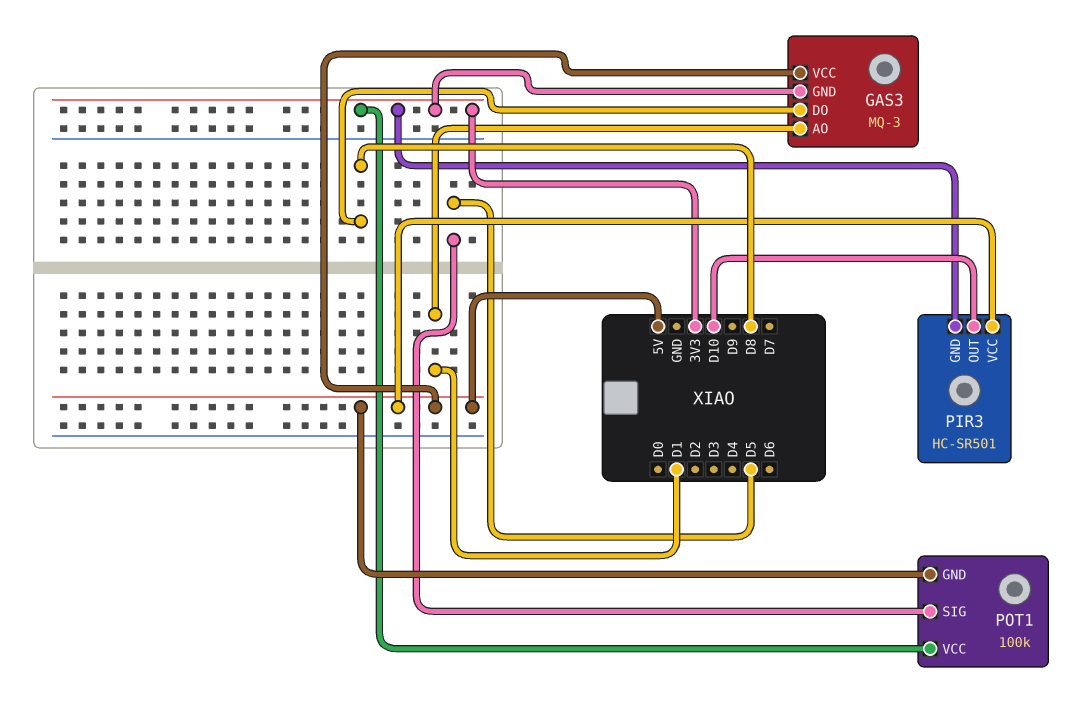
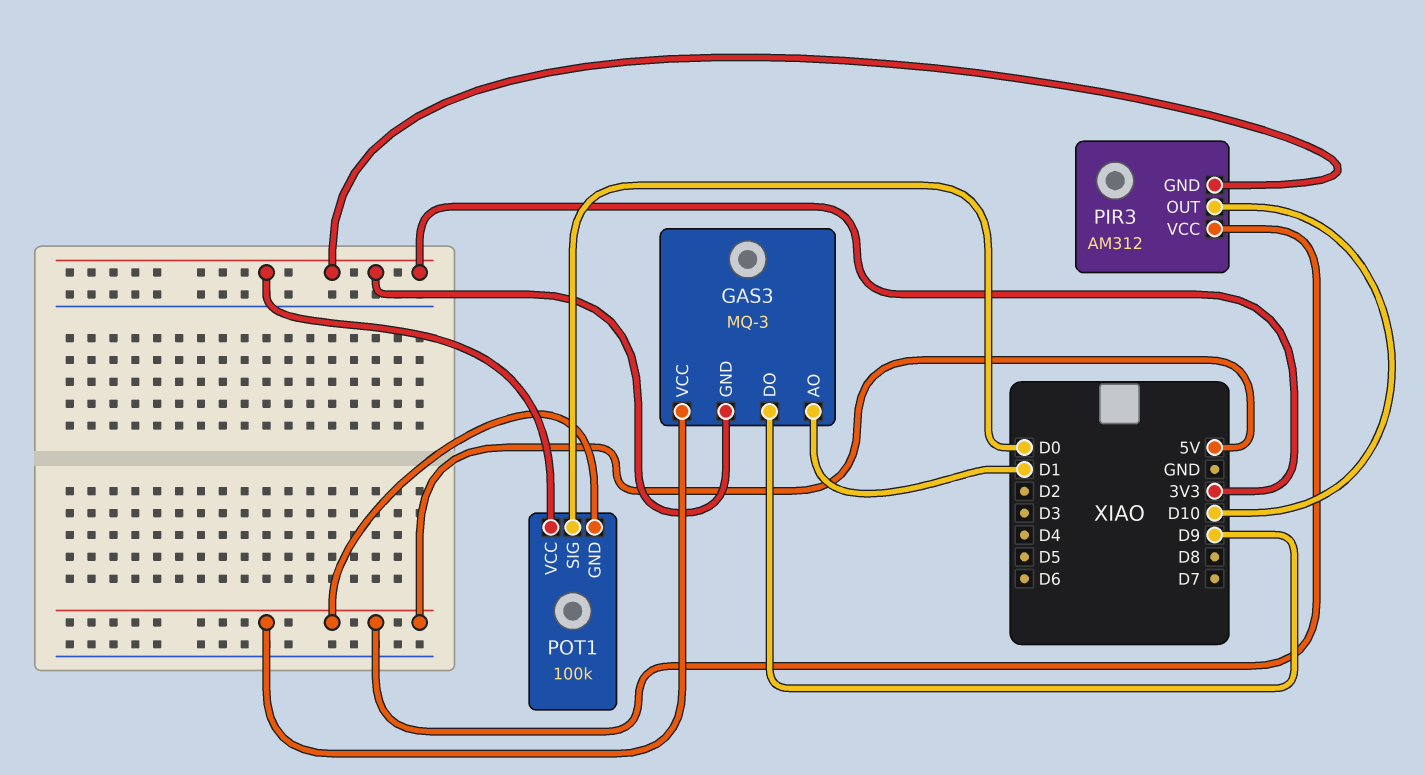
GAS3 pin DO: D8 -> D9
PIR3: HC-SR501 -> AM312
POT1 pin SIG: D5 -> D0

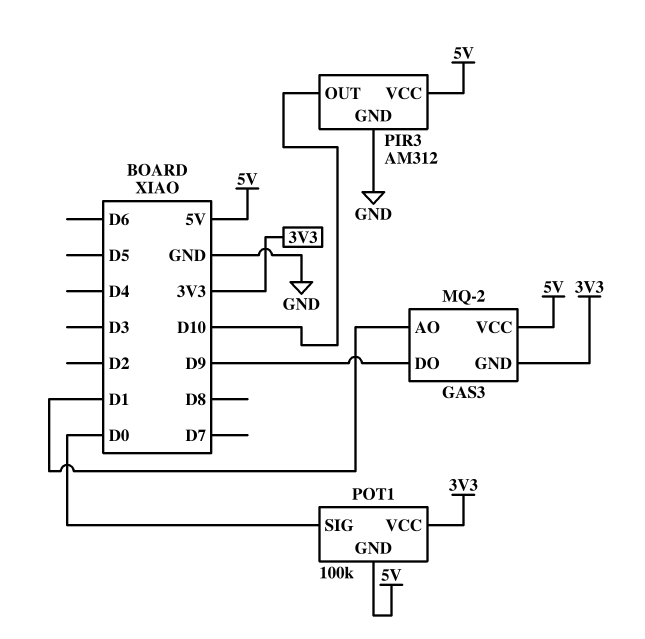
GAS3: MQ-3 -> MQ-2
PIR3 pin GND: 3V3 -> GND

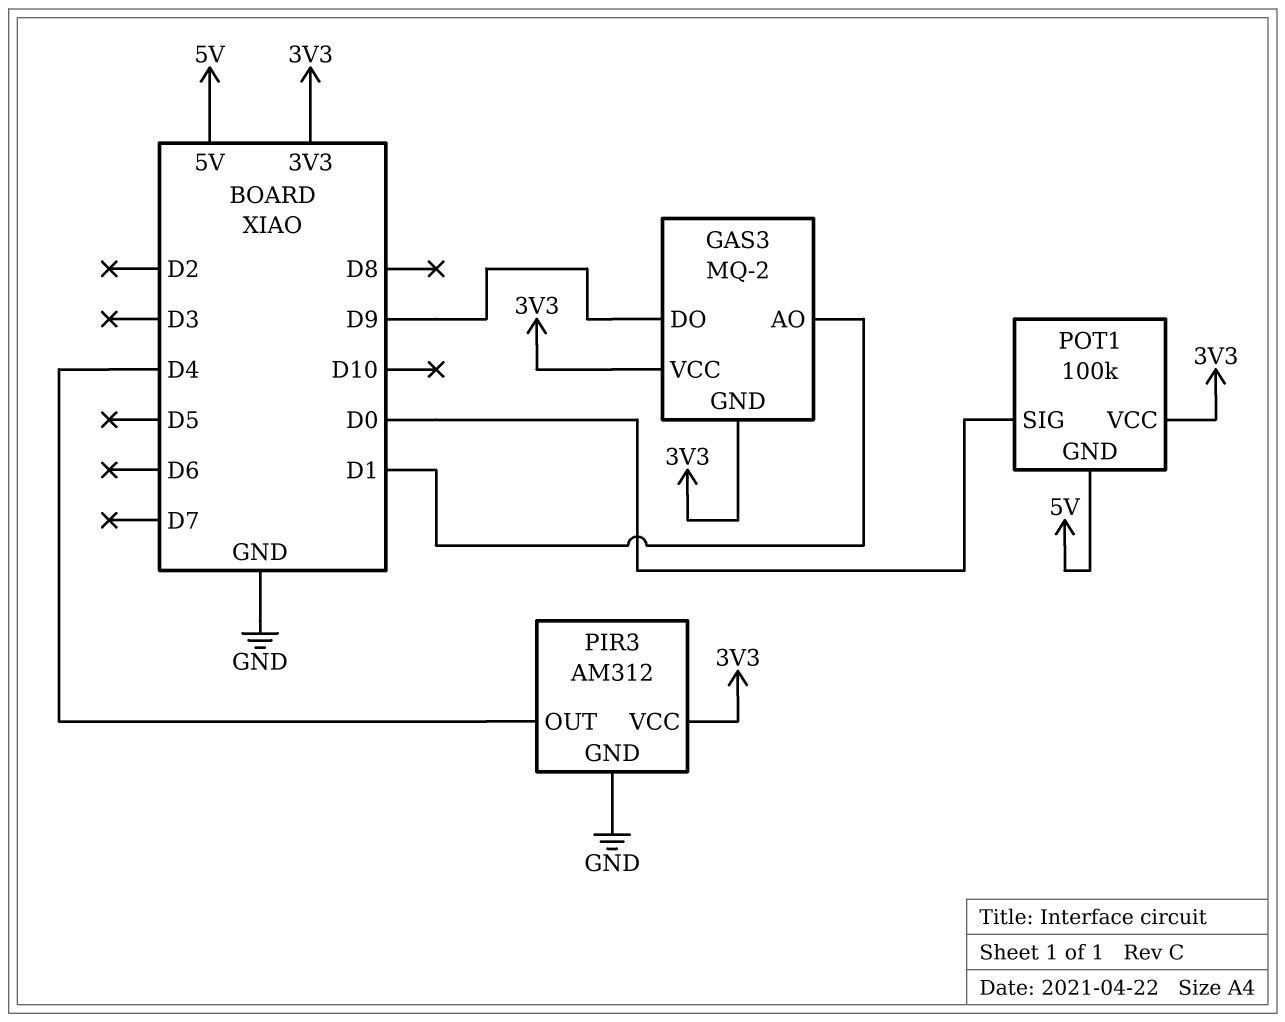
GAS3 pin VCC: 5V -> 3V3
PIR3 pin OUT: D10 -> D4
PIR3 pin VCC: 5V -> 3V3

